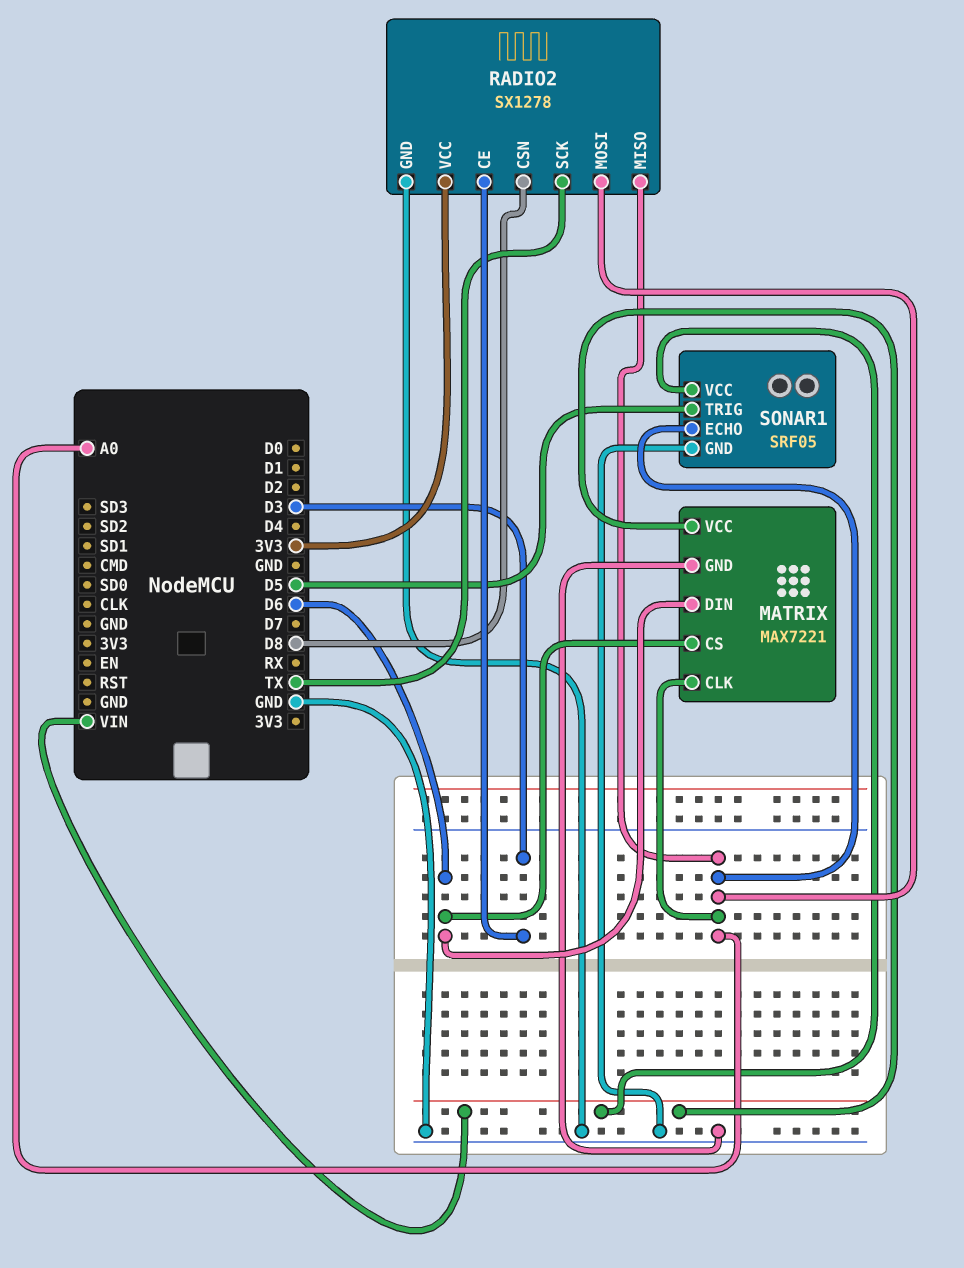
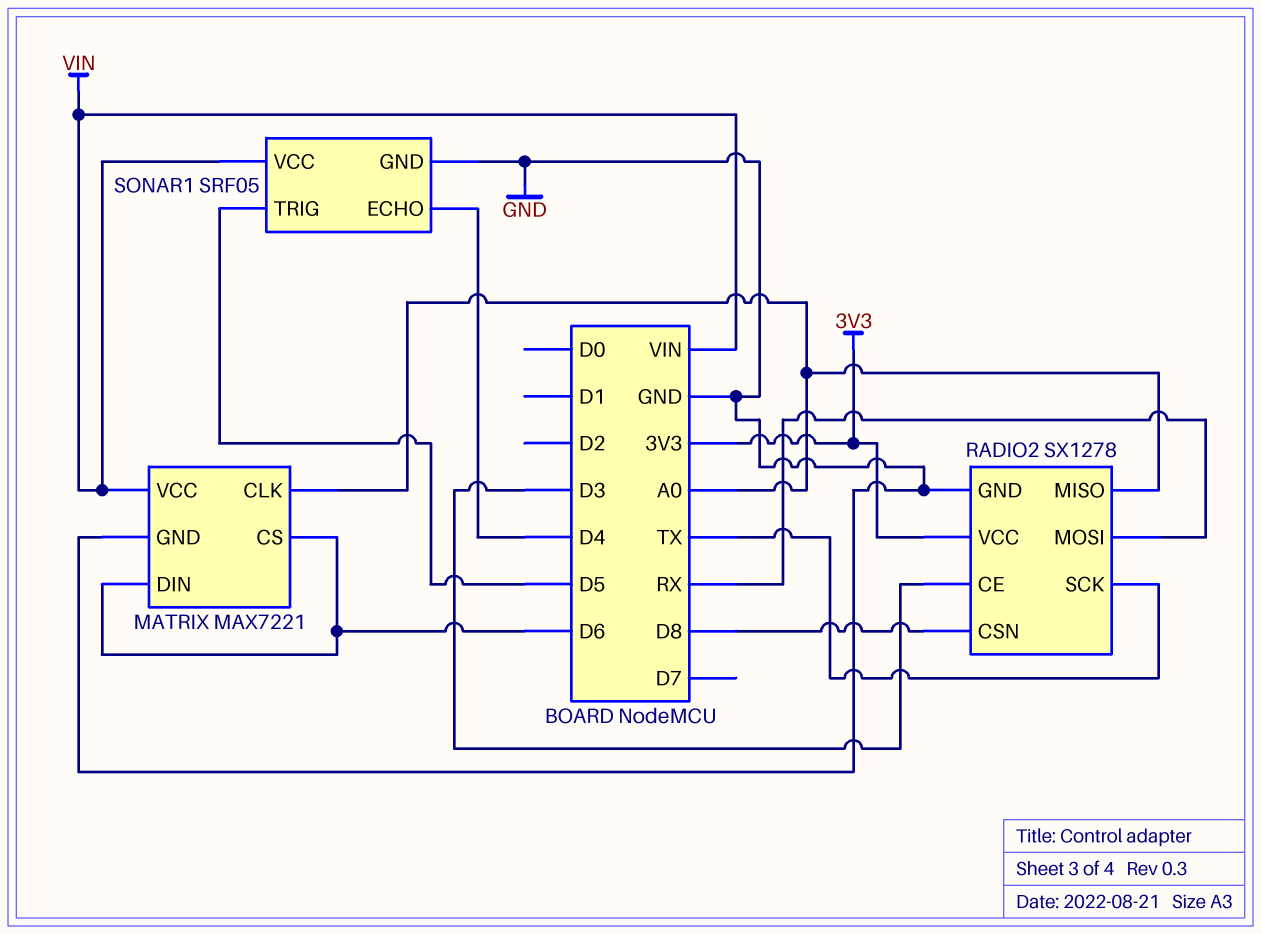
RADIO2 pin MOSI: A0 -> RX
SONAR1 pin ECHO: A0 -> D4

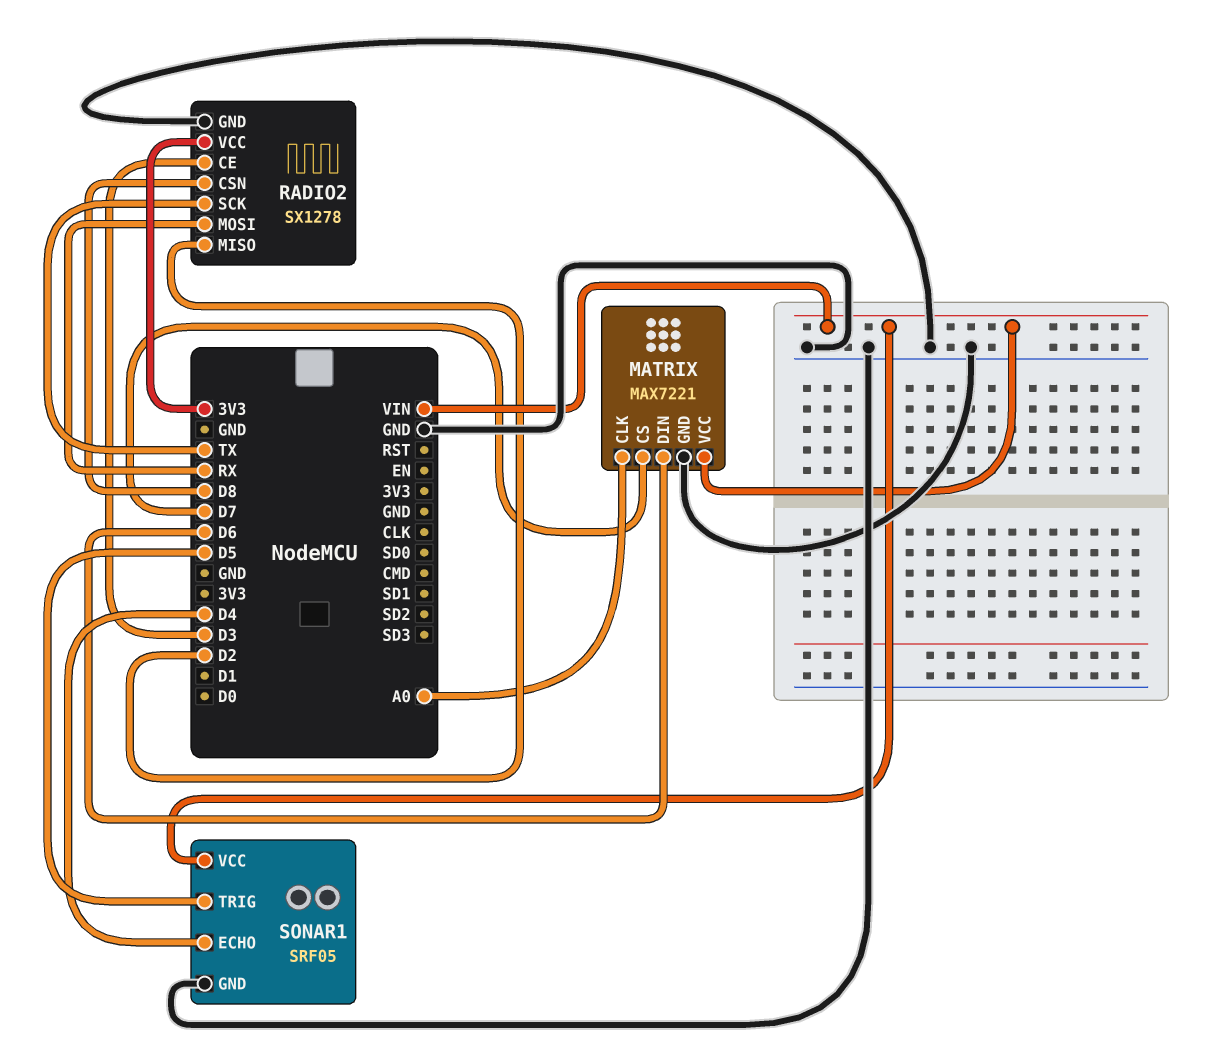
MATRIX pin CS: D6 -> D7
RADIO2 pin MISO: A0 -> D2

